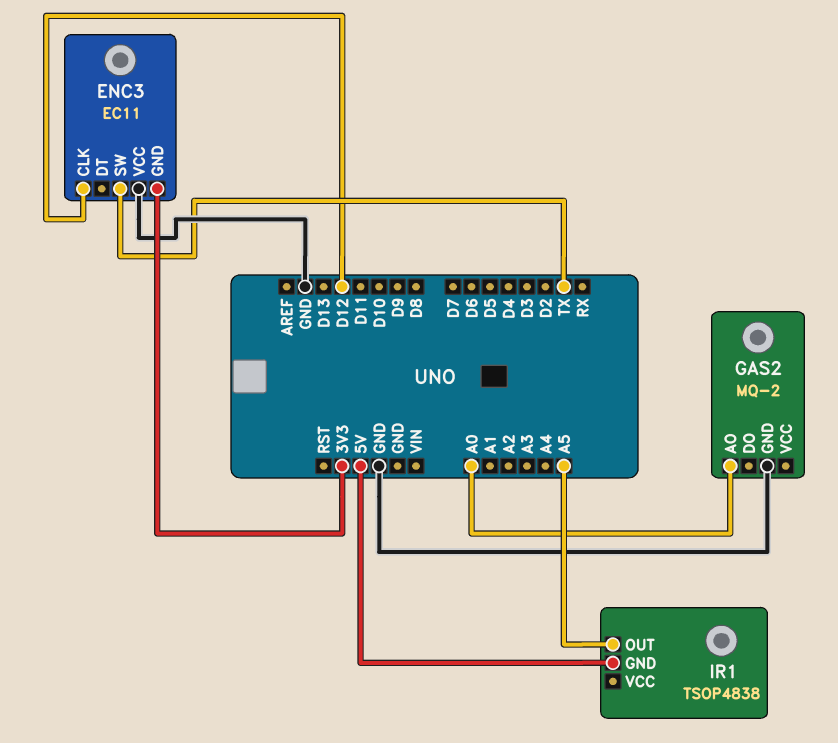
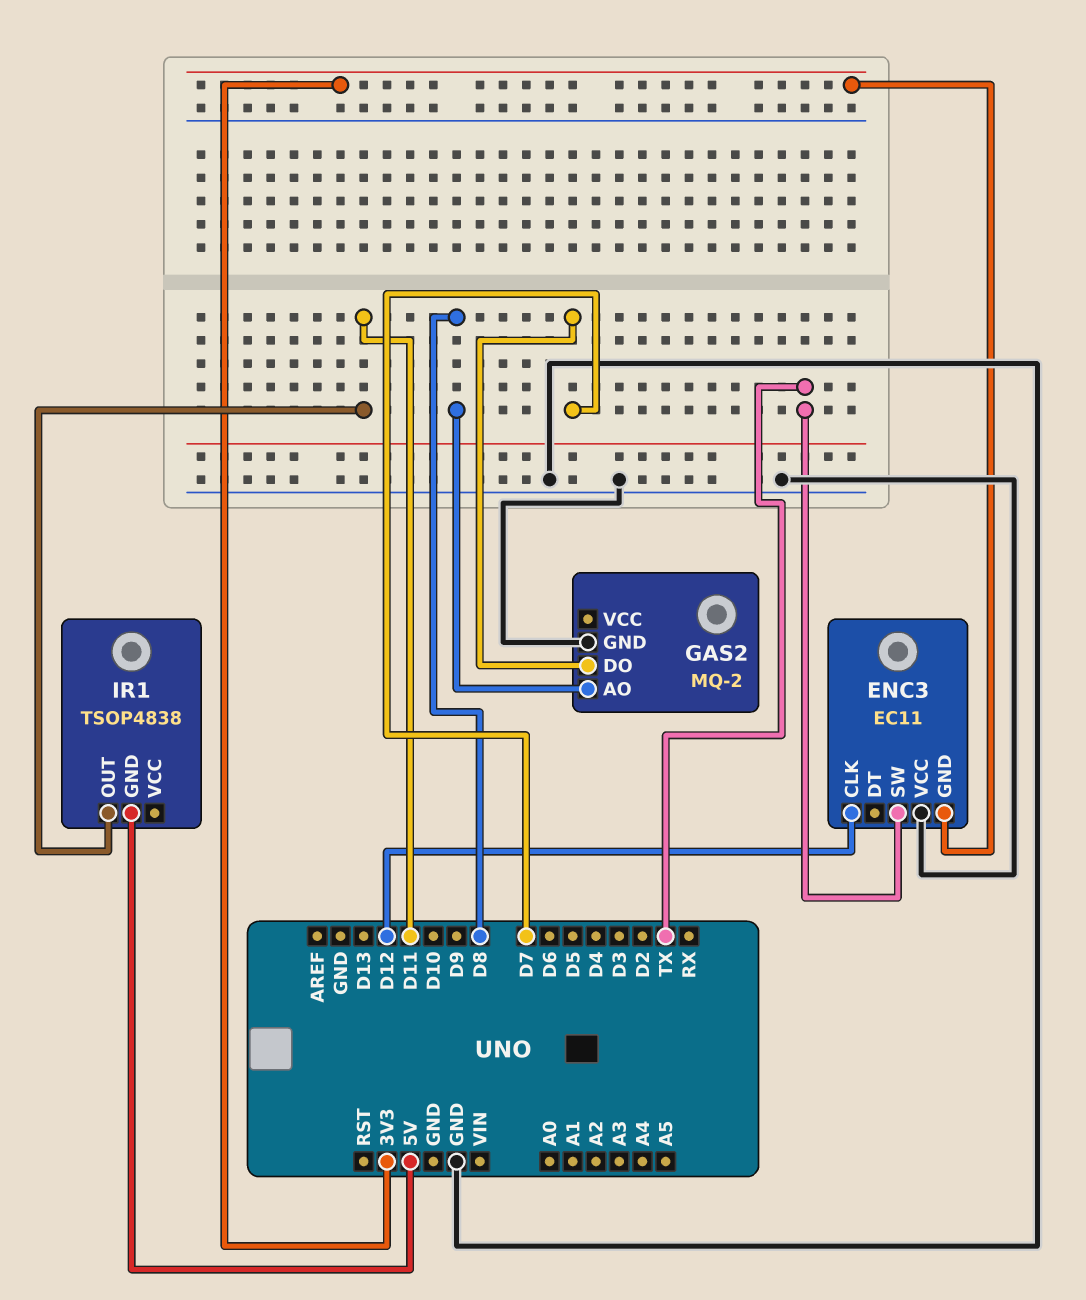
GAS2 pin AO: A0 -> D8
GAS2 pin DO: none -> D7
IR1 pin OUT: A5 -> D11

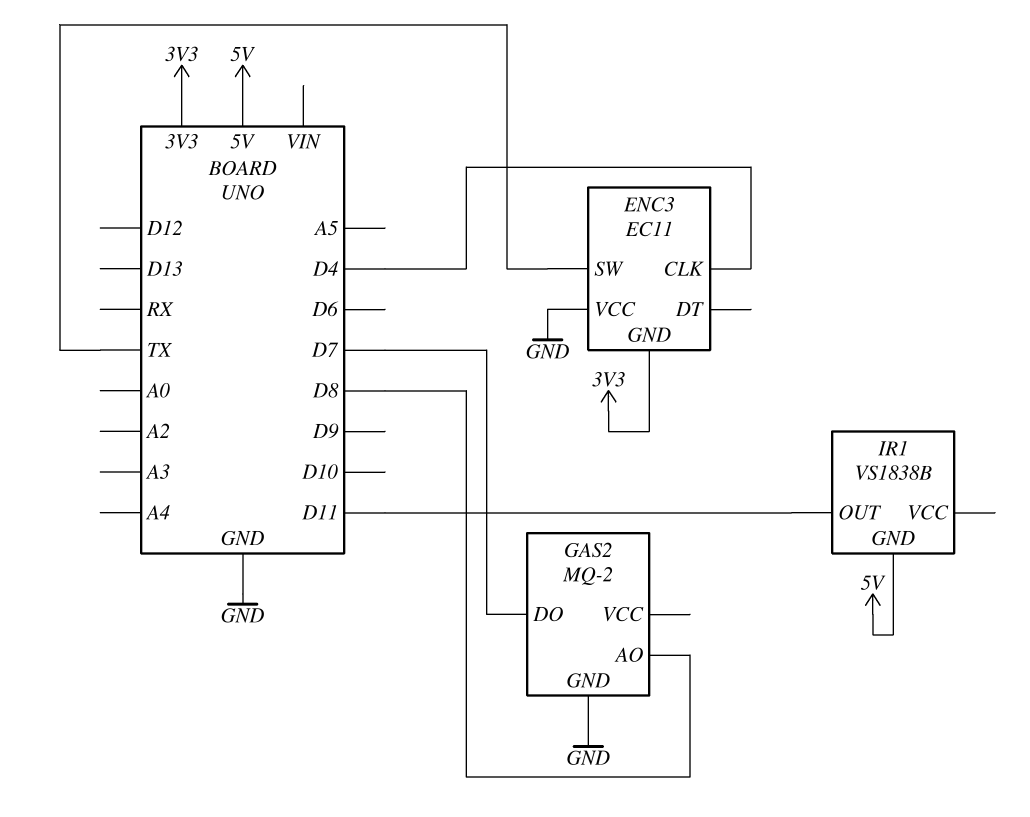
ENC3 pin CLK: D12 -> D4
IR1: TSOP4838 -> VS1838B

